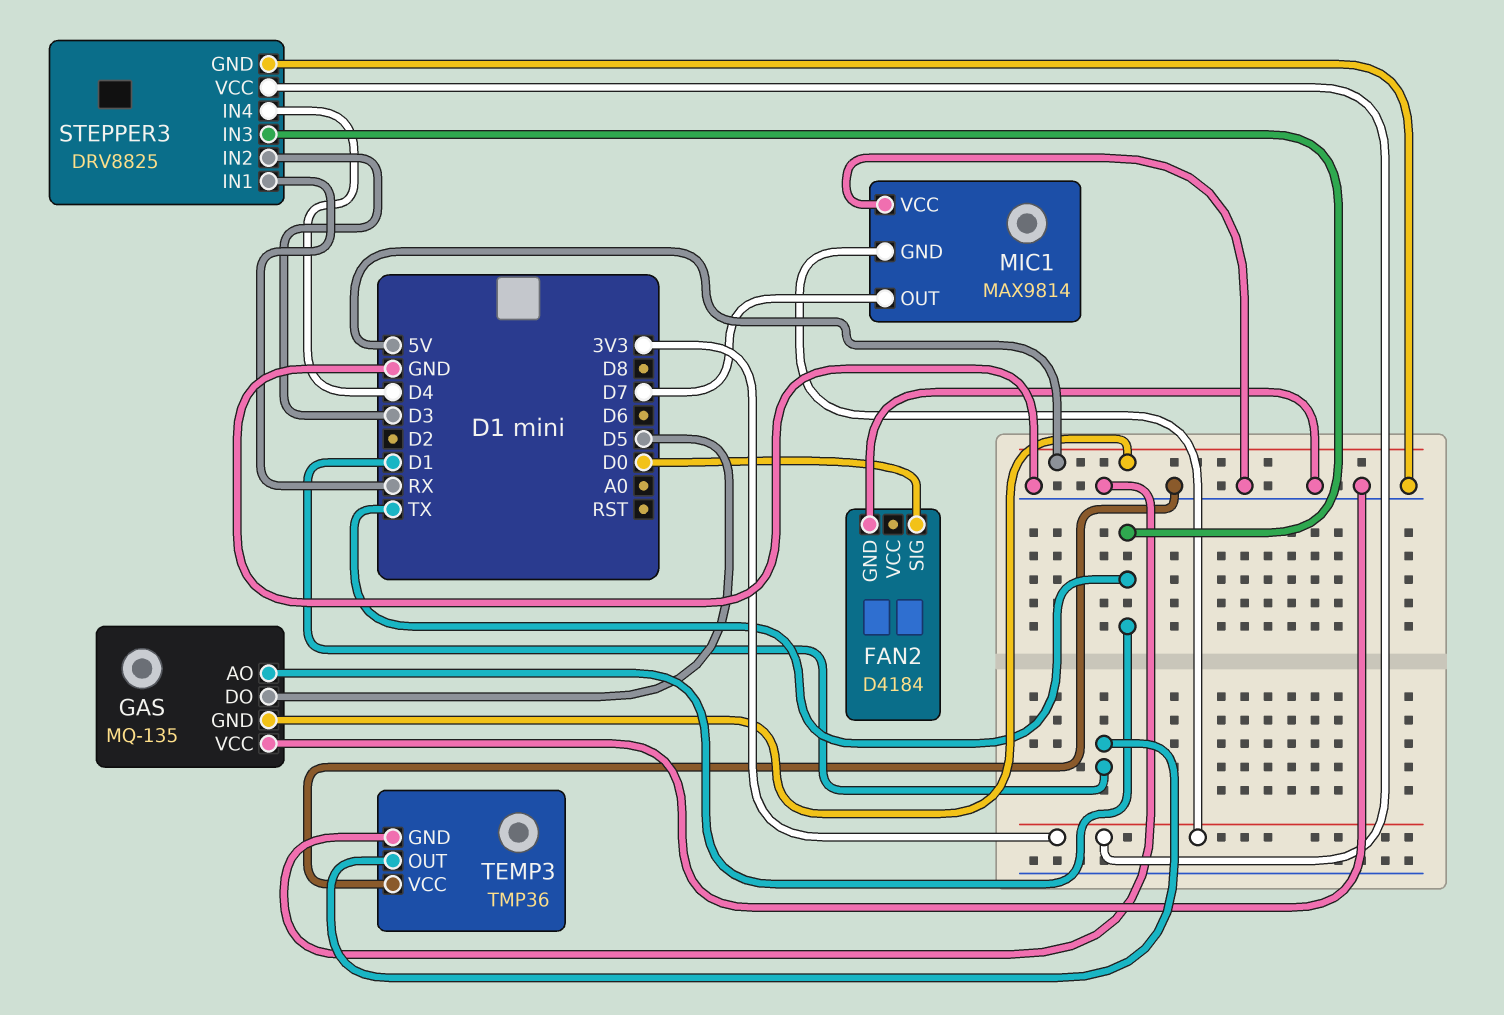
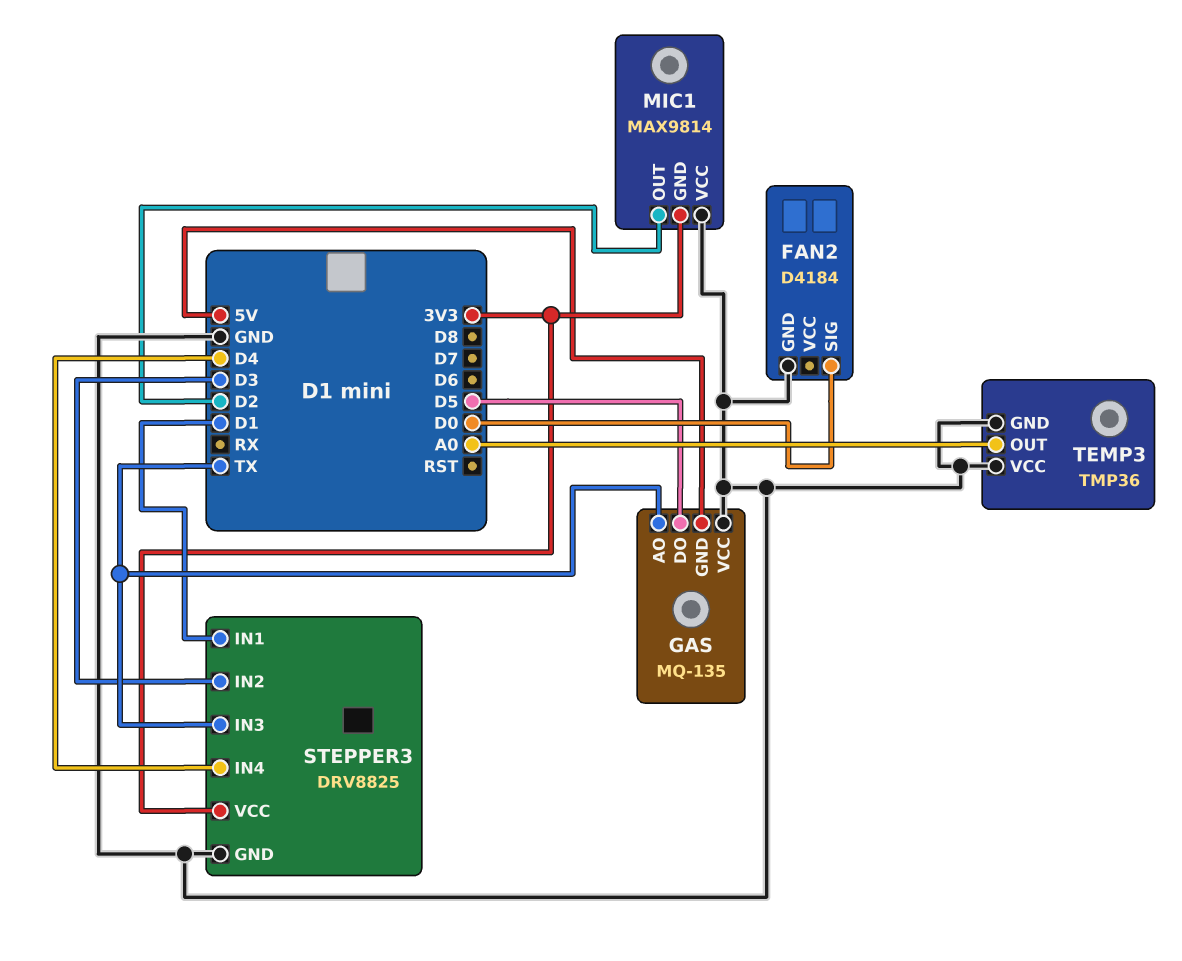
MIC1 pin OUT: D7 -> D2
STEPPER3 pin IN1: RX -> D1
TEMP3 pin OUT: D1 -> A0

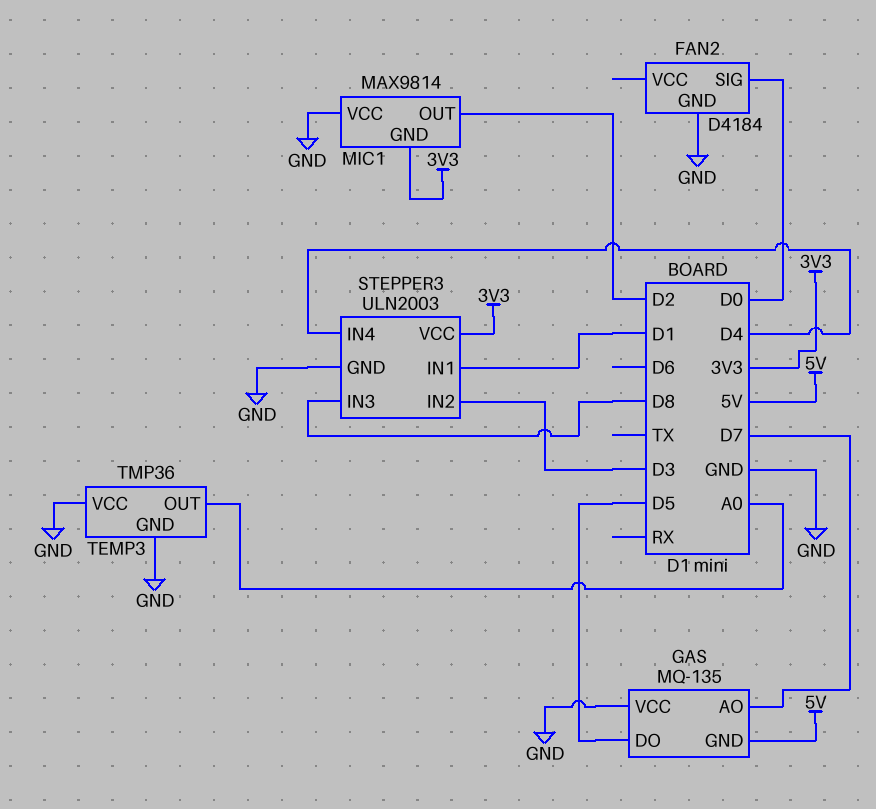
GAS pin AO: TX -> D7
STEPPER3: DRV8825 -> ULN2003
STEPPER3 pin IN3: TX -> D8

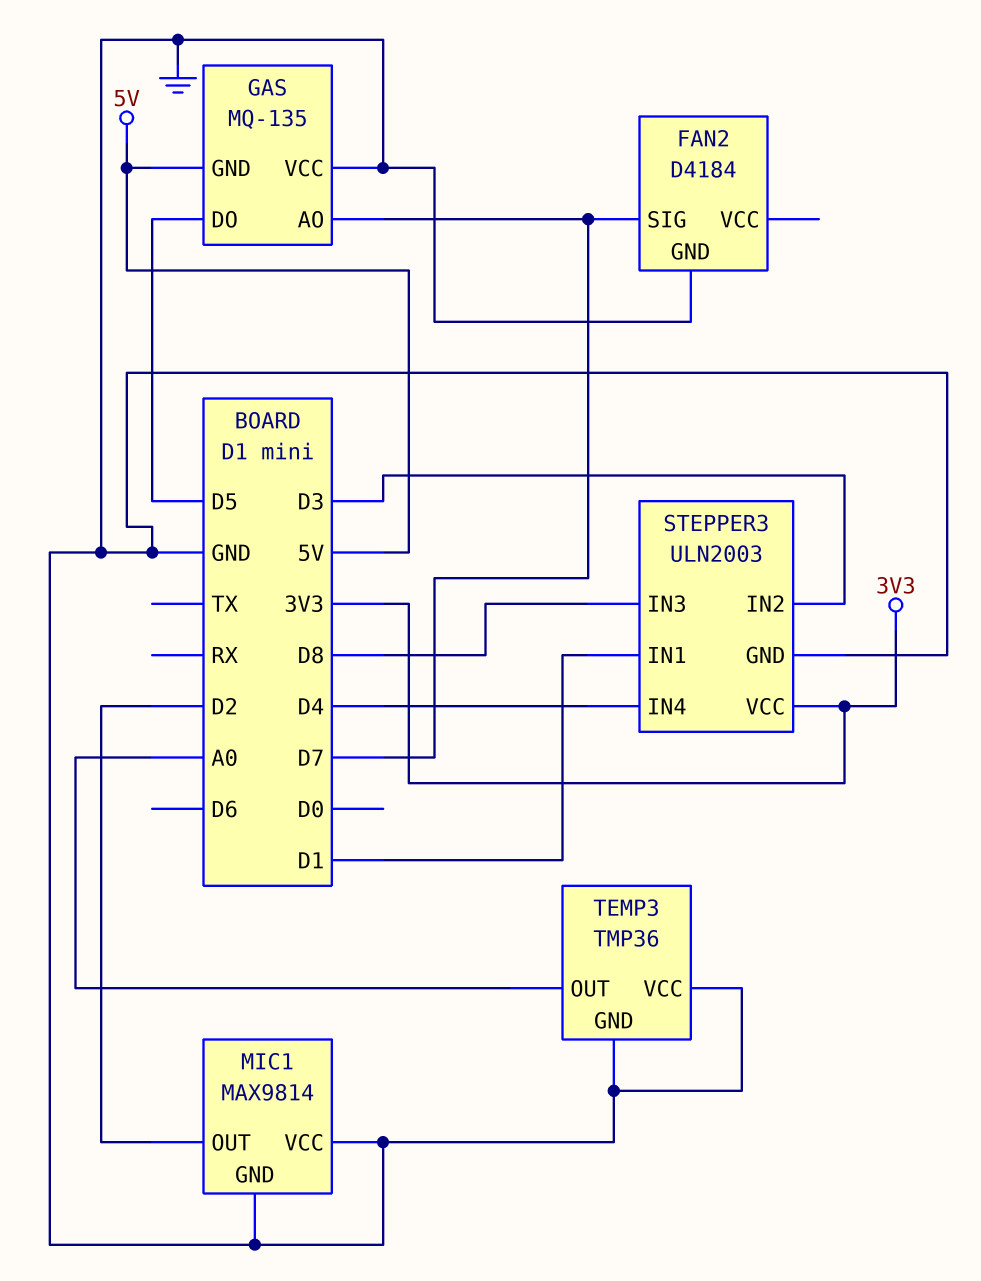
FAN2 pin SIG: D0 -> D7
MIC1 pin GND: 3V3 -> GND

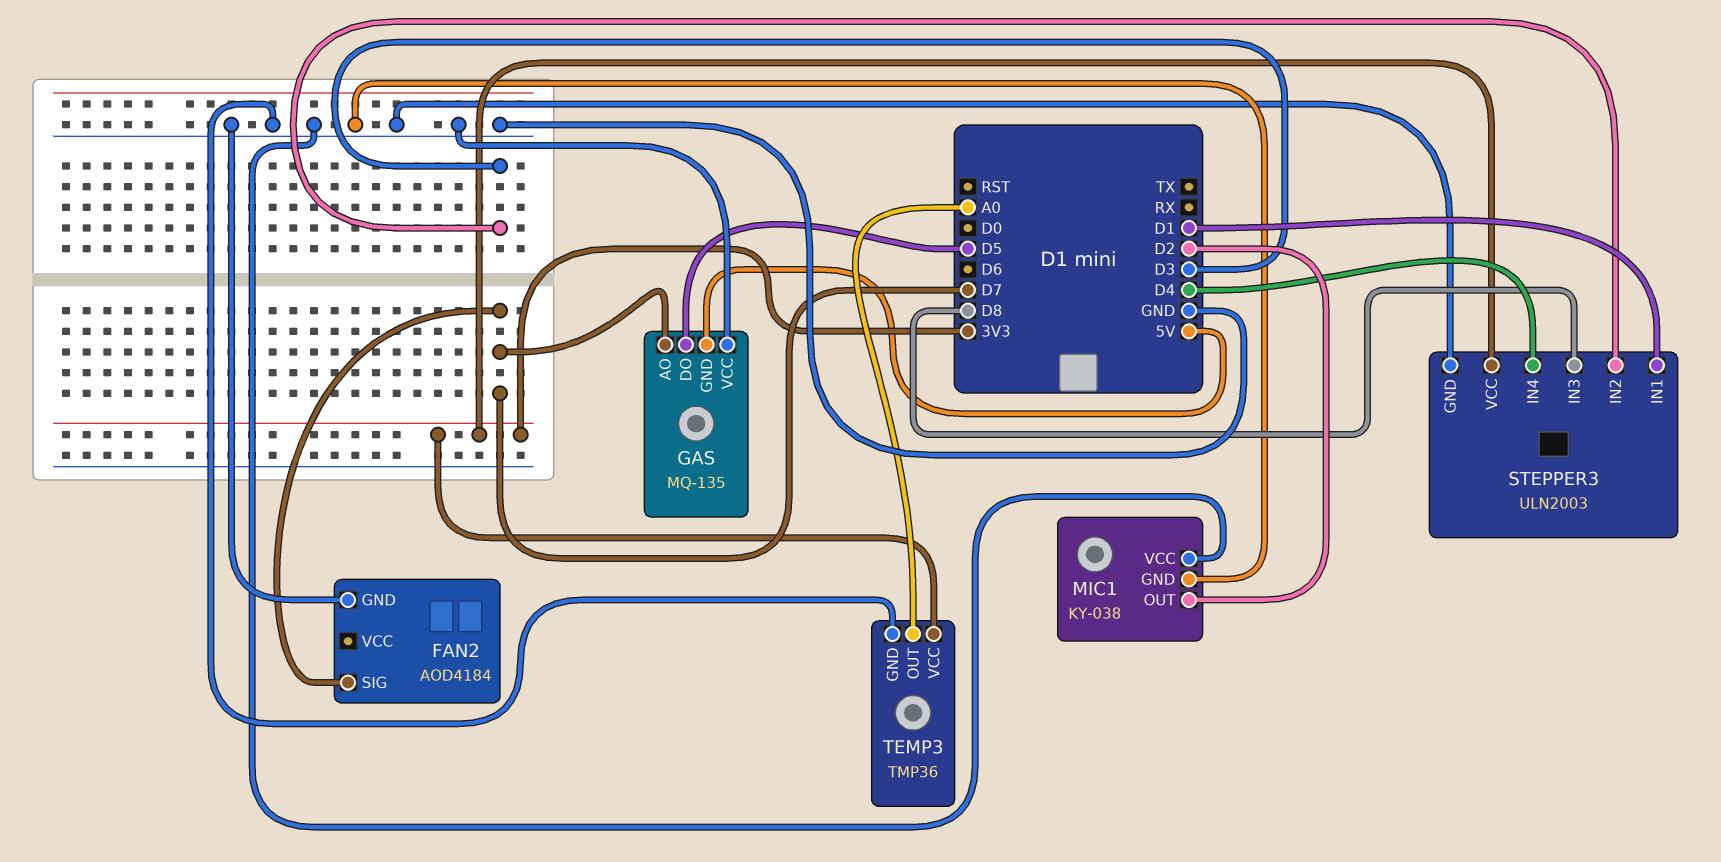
FAN2: D4184 -> AOD4184
MIC1: MAX9814 -> KY-038
TEMP3 pin VCC: GND -> 3V3

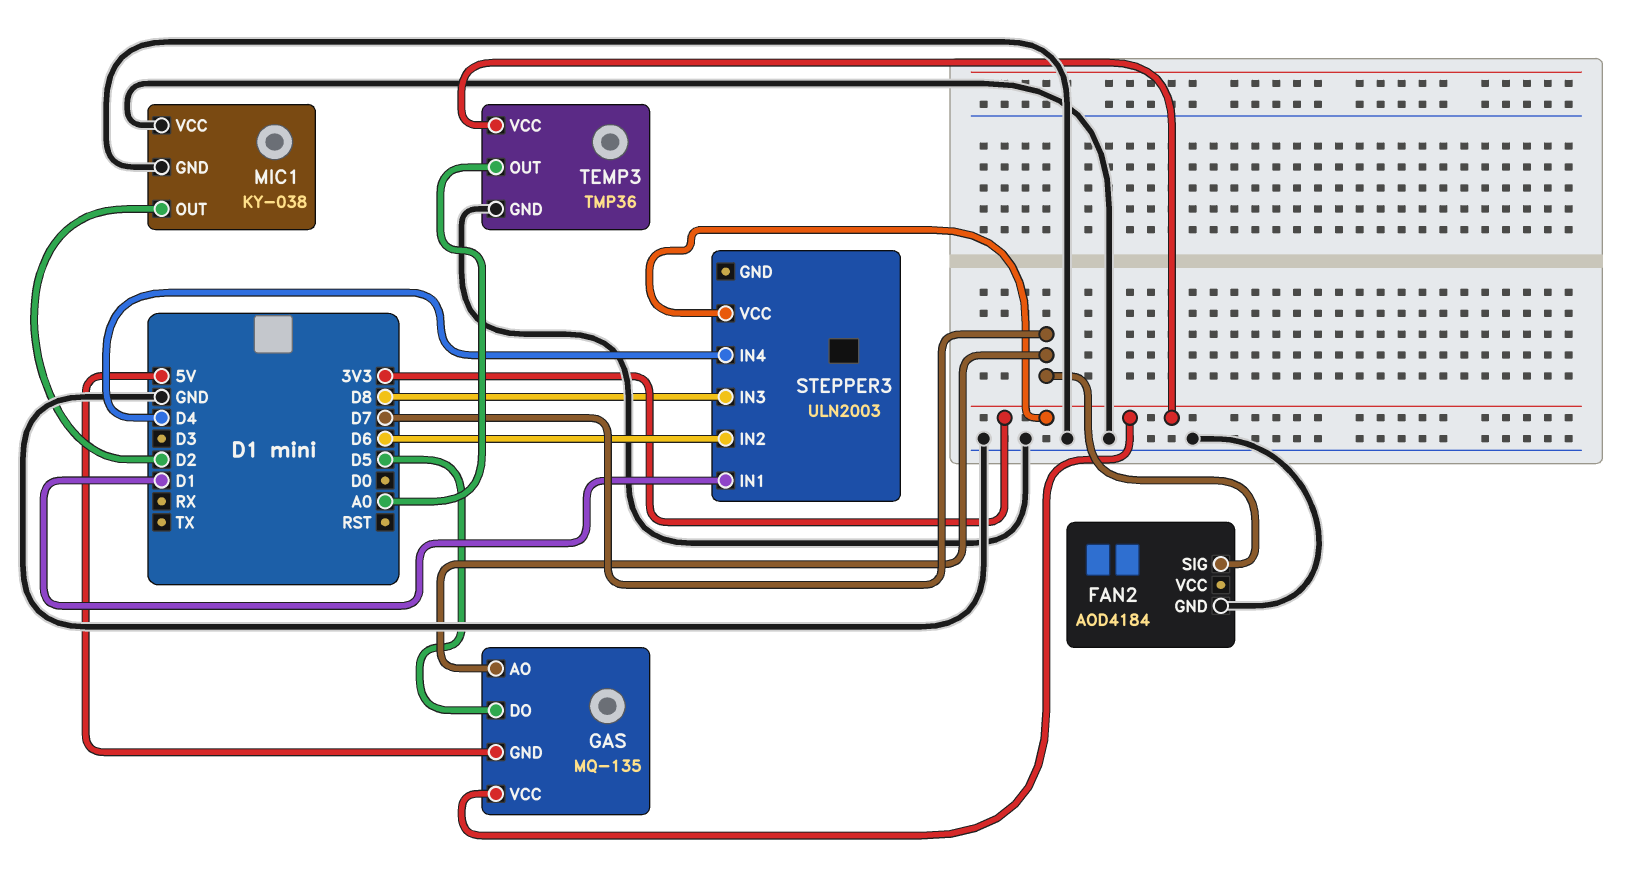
GAS pin VCC: GND -> 3V3
STEPPER3 pin GND: GND -> none
STEPPER3 pin IN2: D3 -> D6

